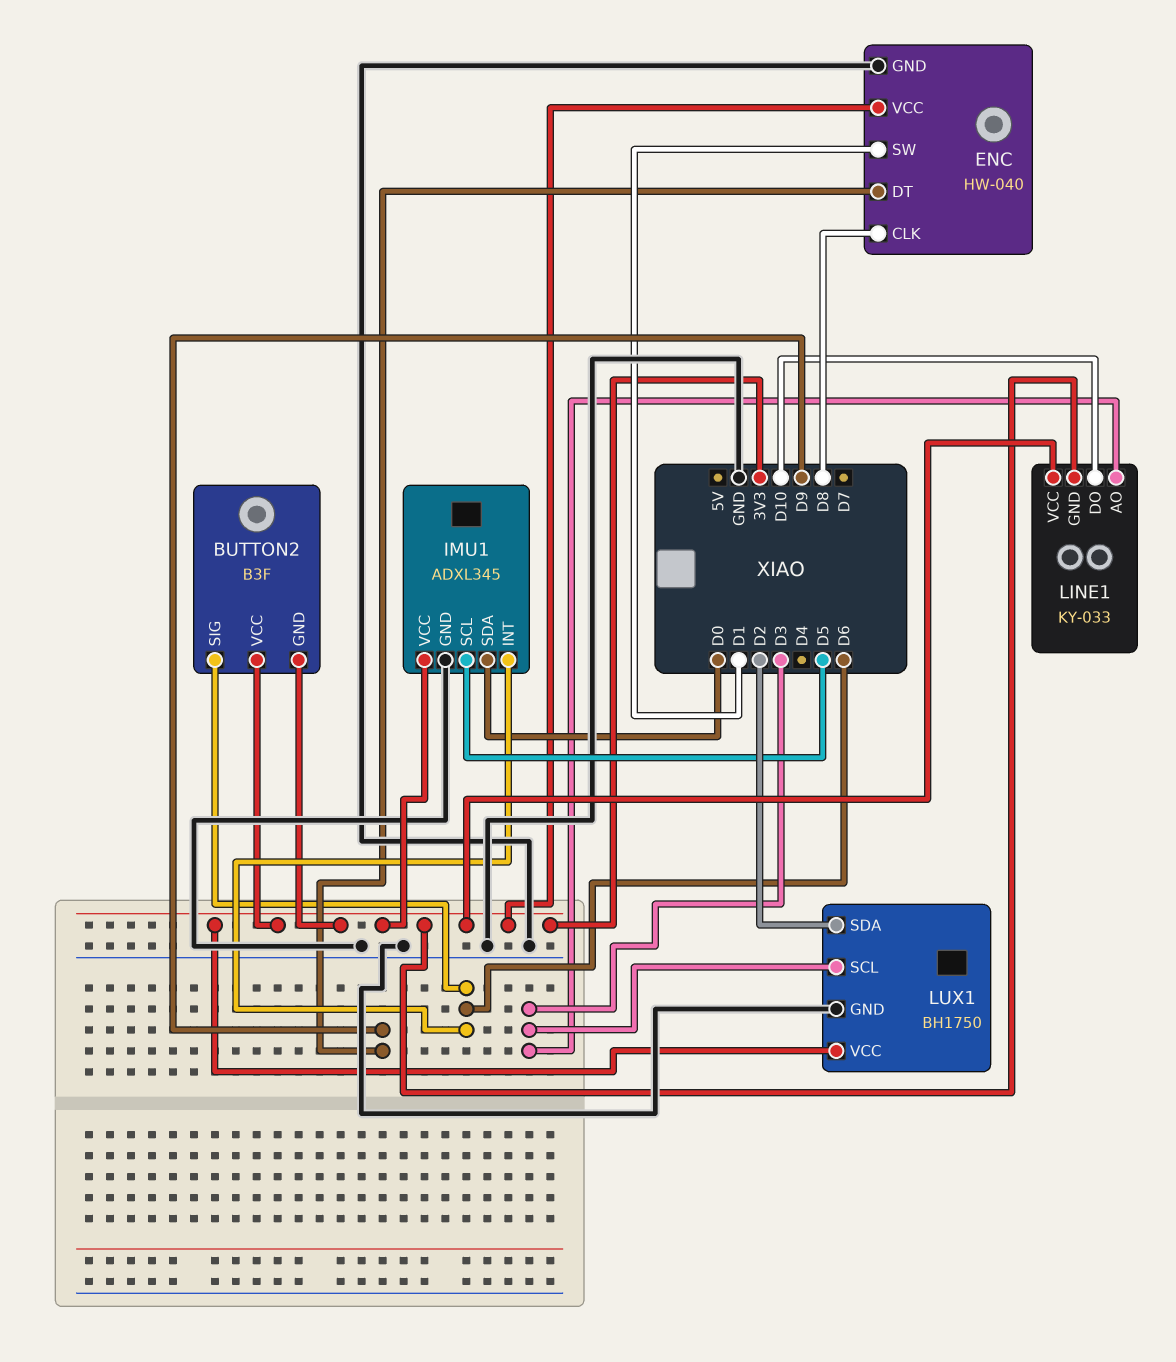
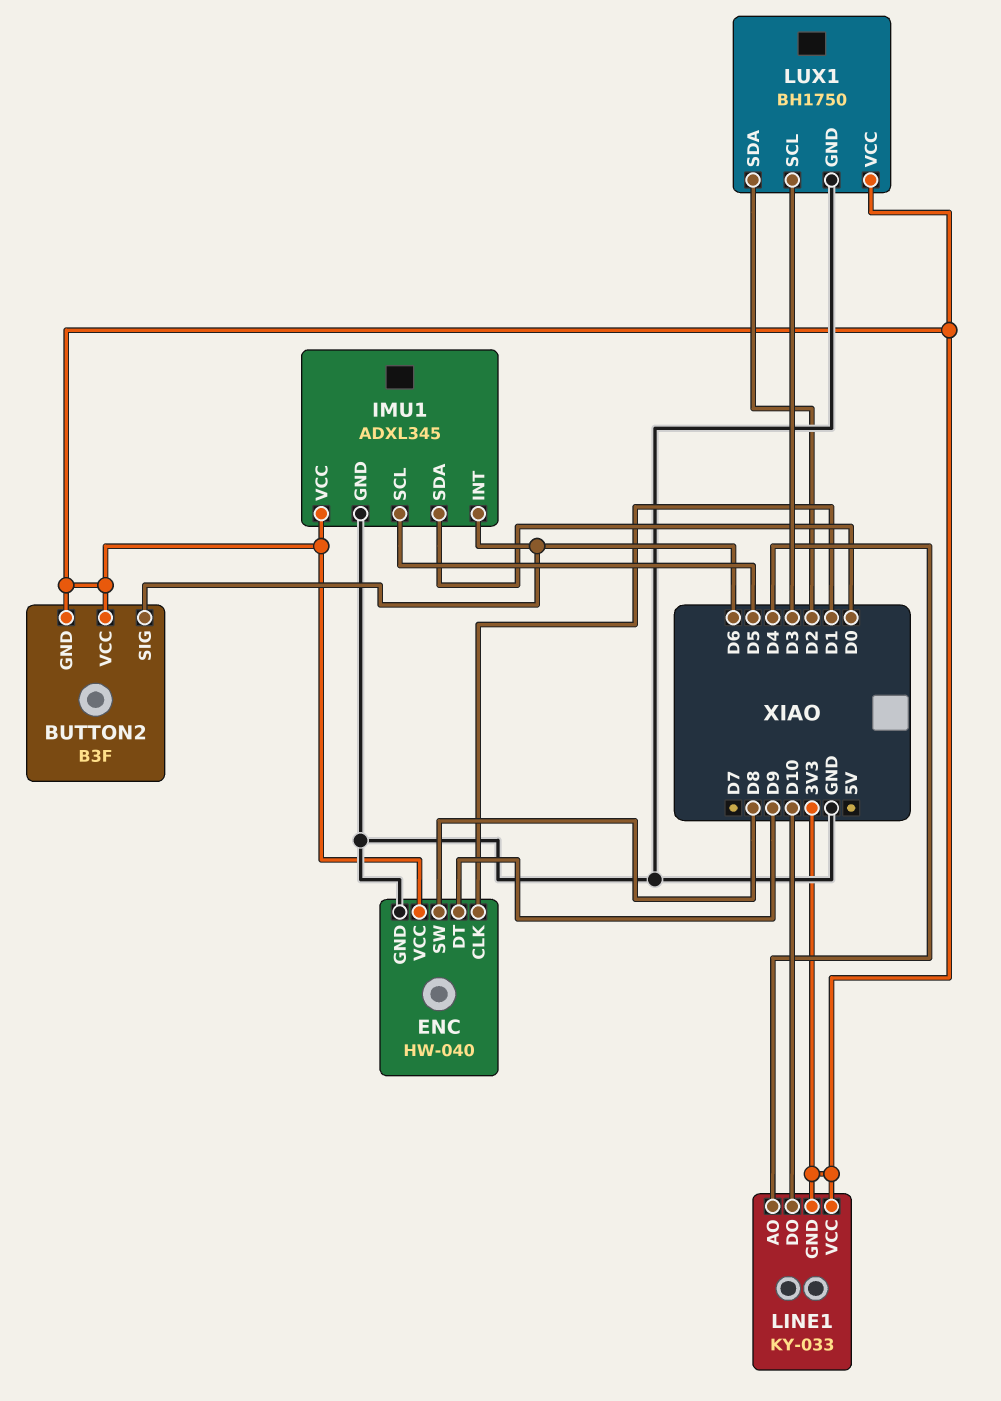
ENC pin CLK: D8 -> D1
ENC pin SW: D1 -> D8
LINE1 pin AO: D3 -> D4

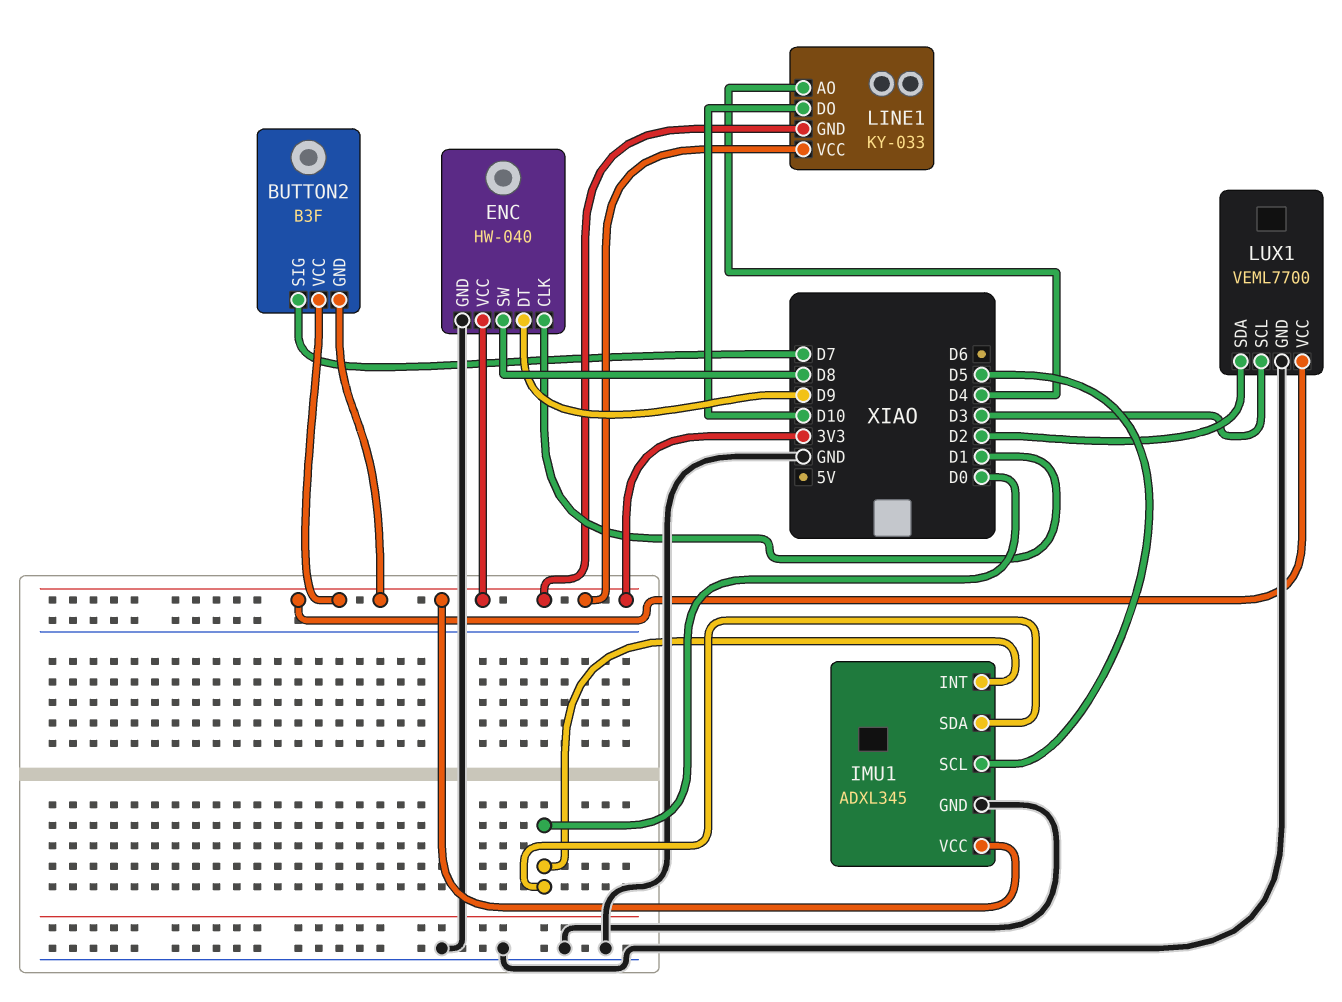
BUTTON2 pin SIG: D6 -> D7
IMU1 pin INT: D6 -> D0
LUX1: BH1750 -> VEML7700

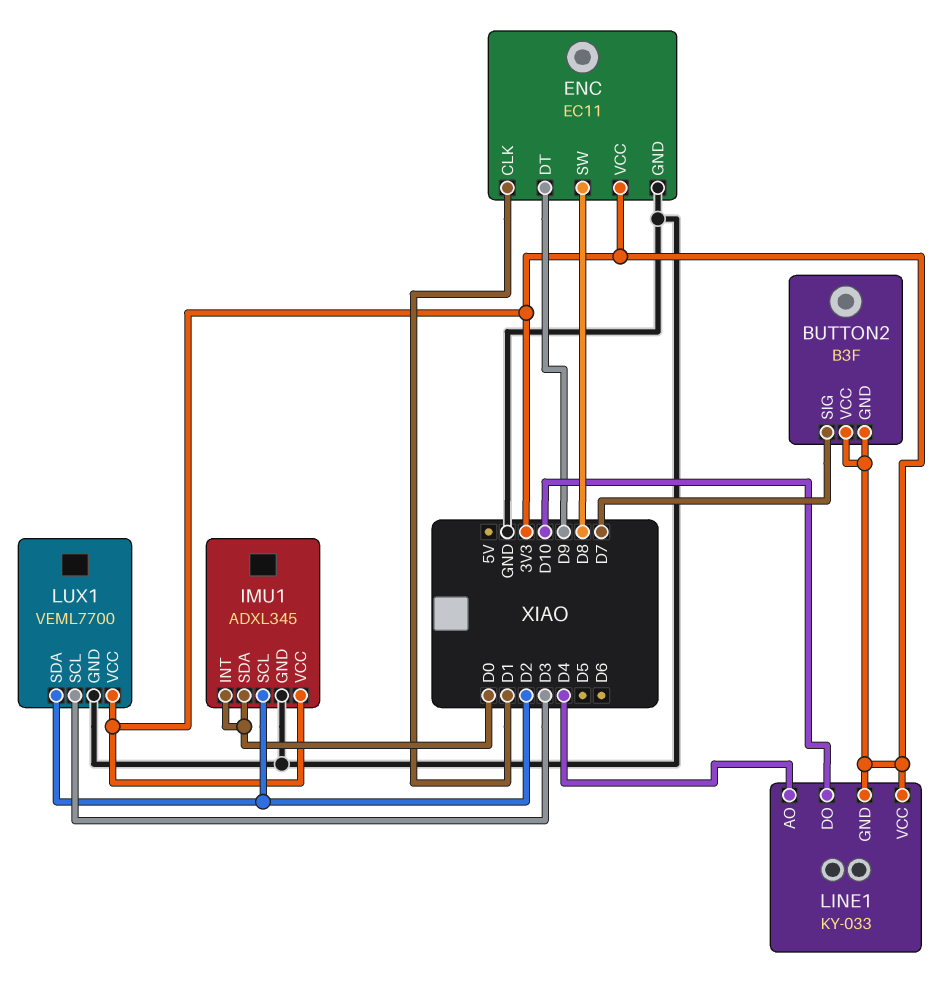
ENC: HW-040 -> EC11
IMU1 pin SCL: D5 -> D2

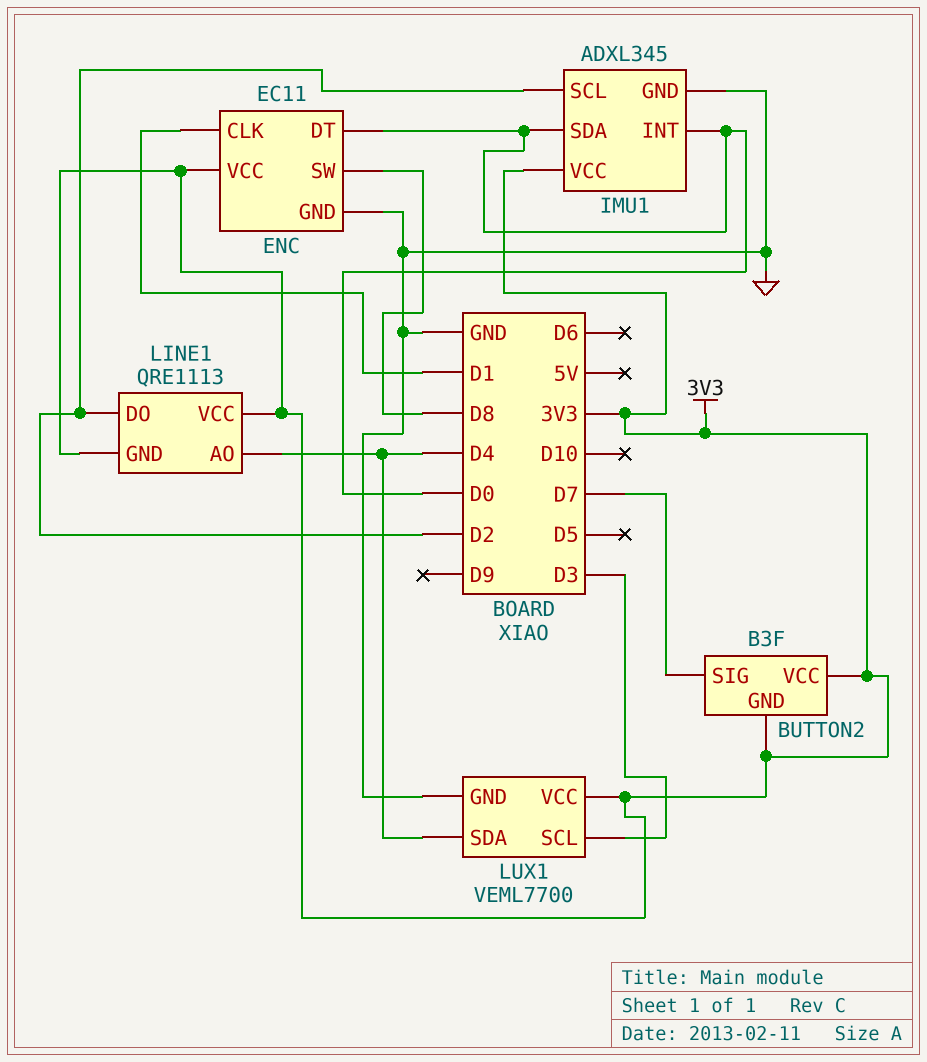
ENC pin DT: D9 -> D0
LINE1: KY-033 -> QRE1113
LINE1 pin DO: D10 -> D2
LUX1 pin SDA: D2 -> D4

